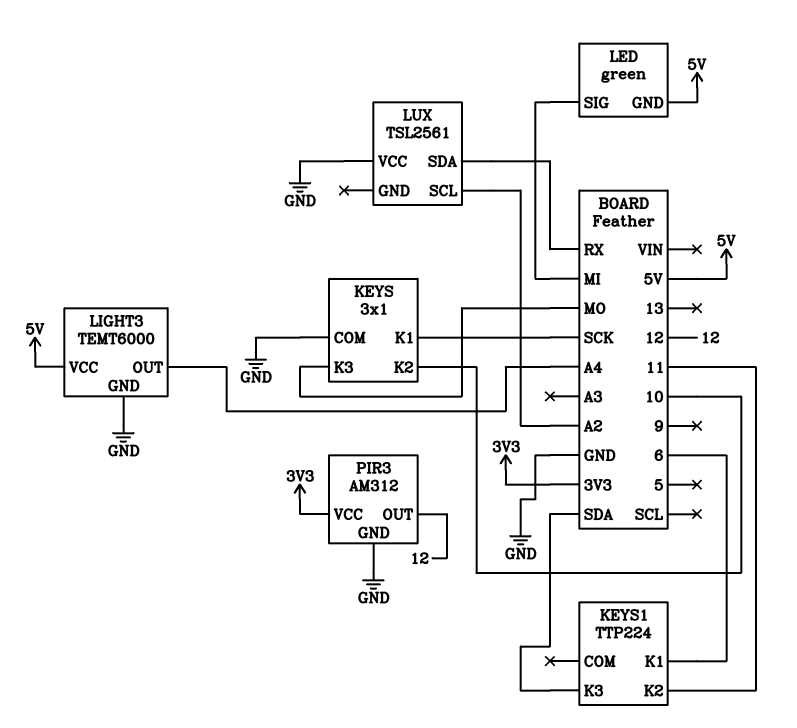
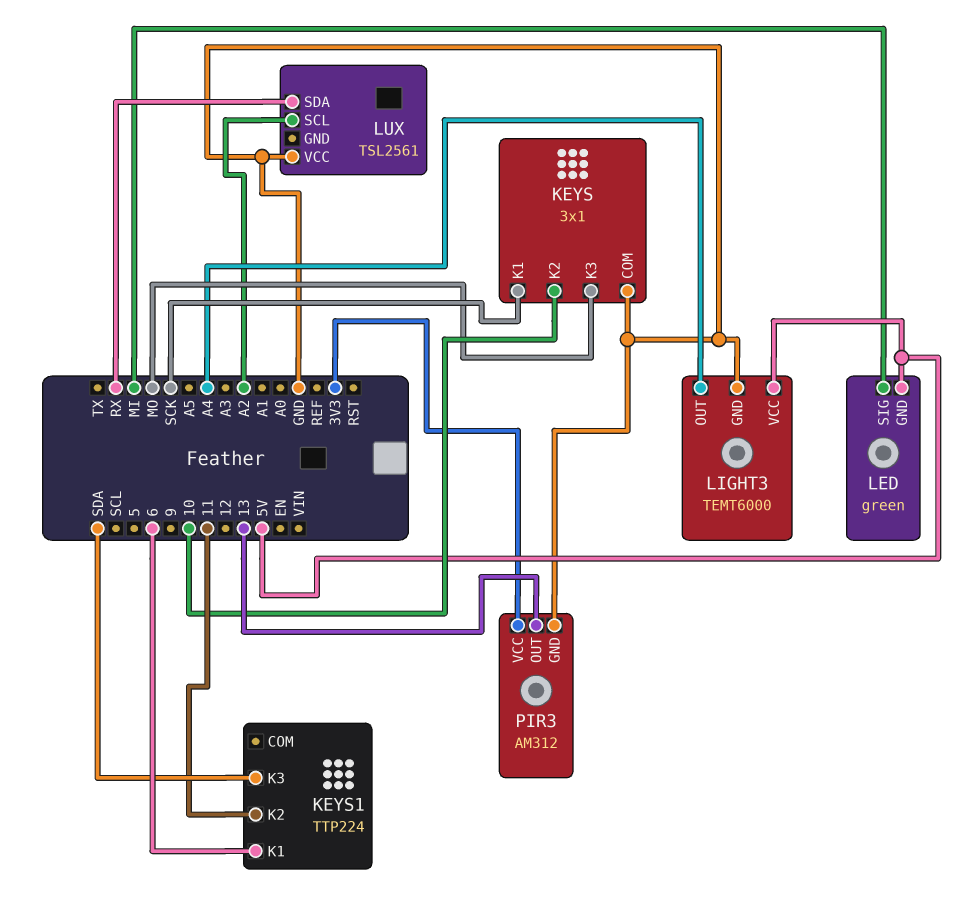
PIR3 pin OUT: 12 -> 13

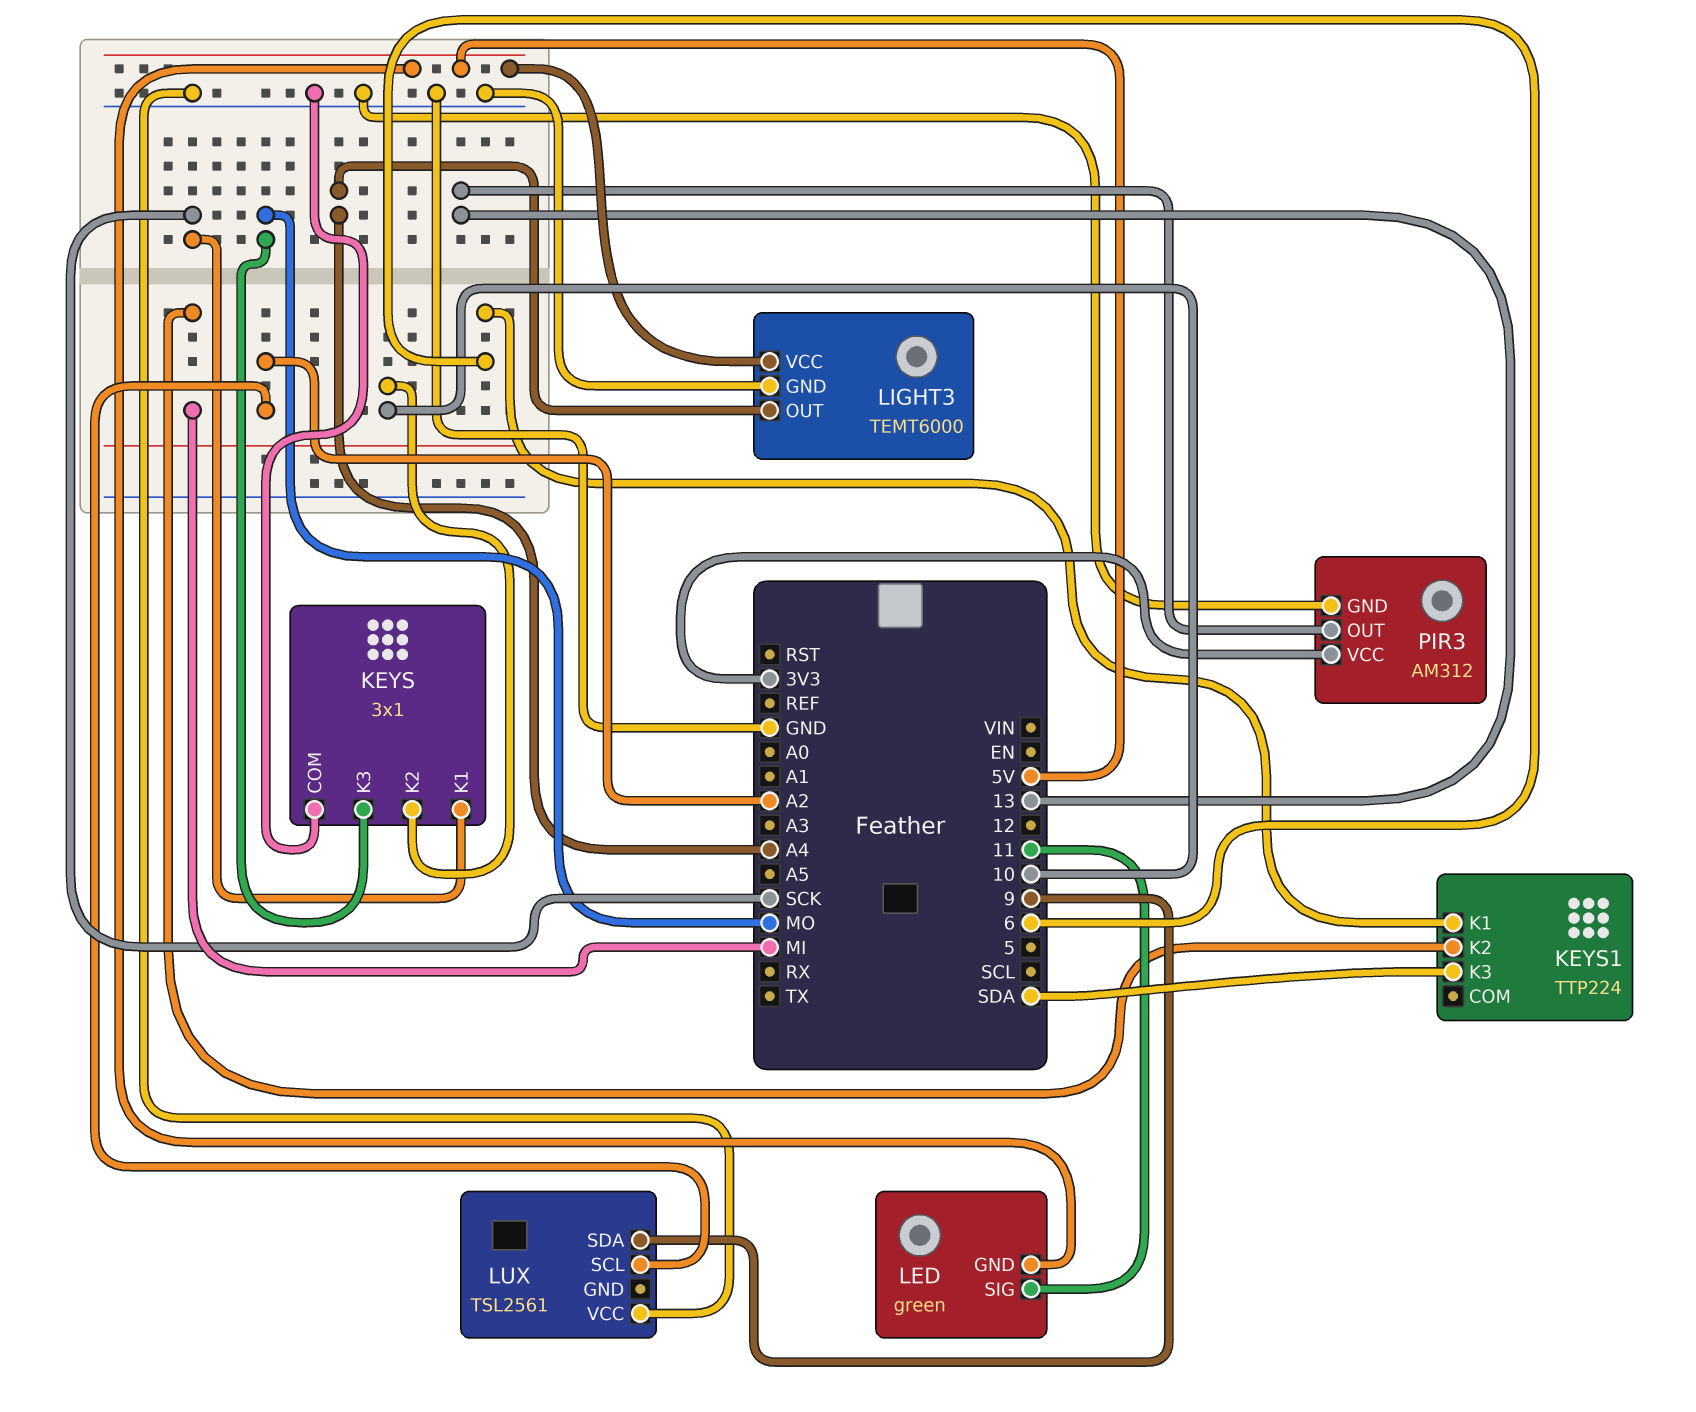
KEYS1 pin K2: 11 -> MI
LED pin SIG: MI -> 11
LUX pin SDA: RX -> 9

